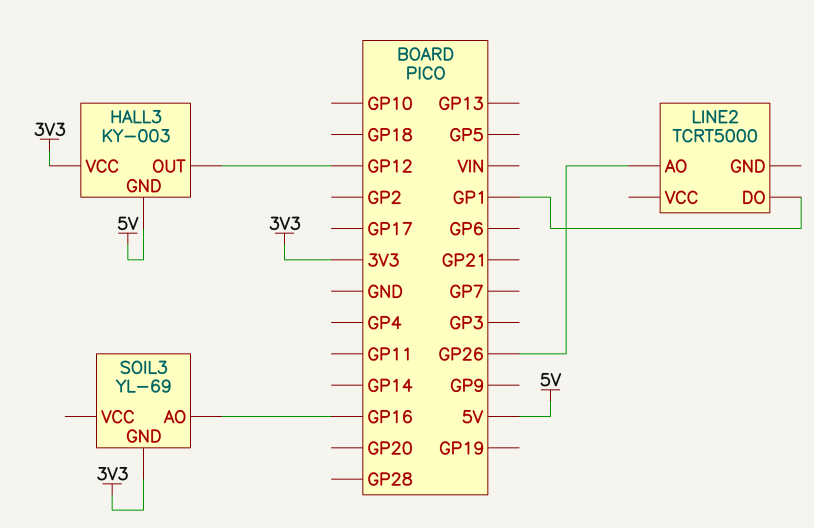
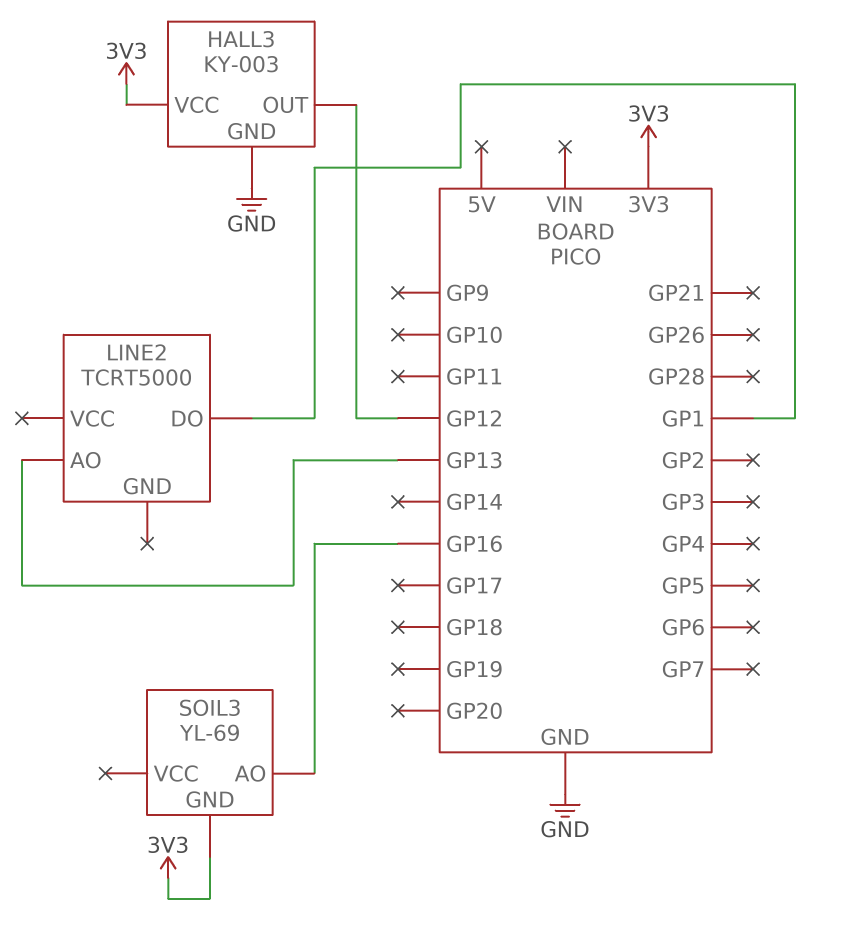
HALL3 pin GND: 5V -> GND
LINE2 pin AO: GP26 -> GP13

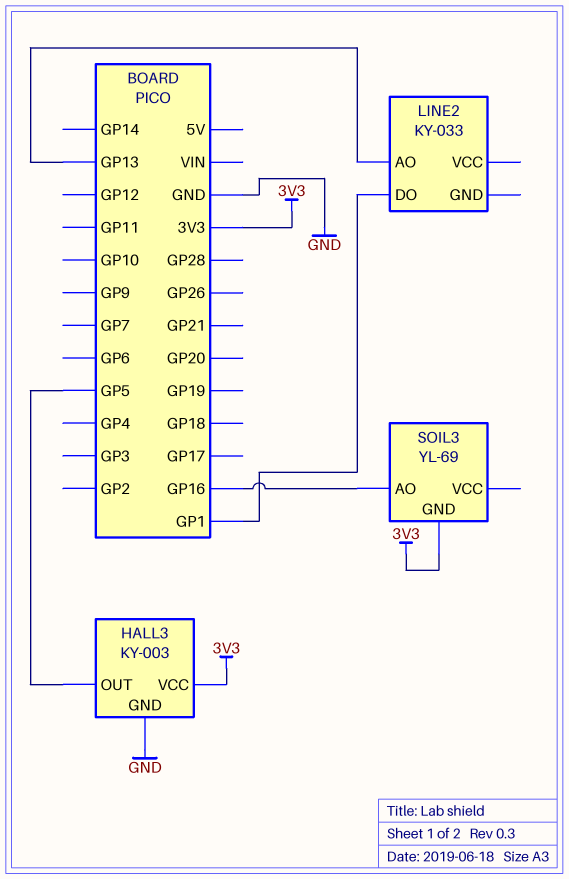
HALL3 pin OUT: GP12 -> GP5
LINE2: TCRT5000 -> KY-033

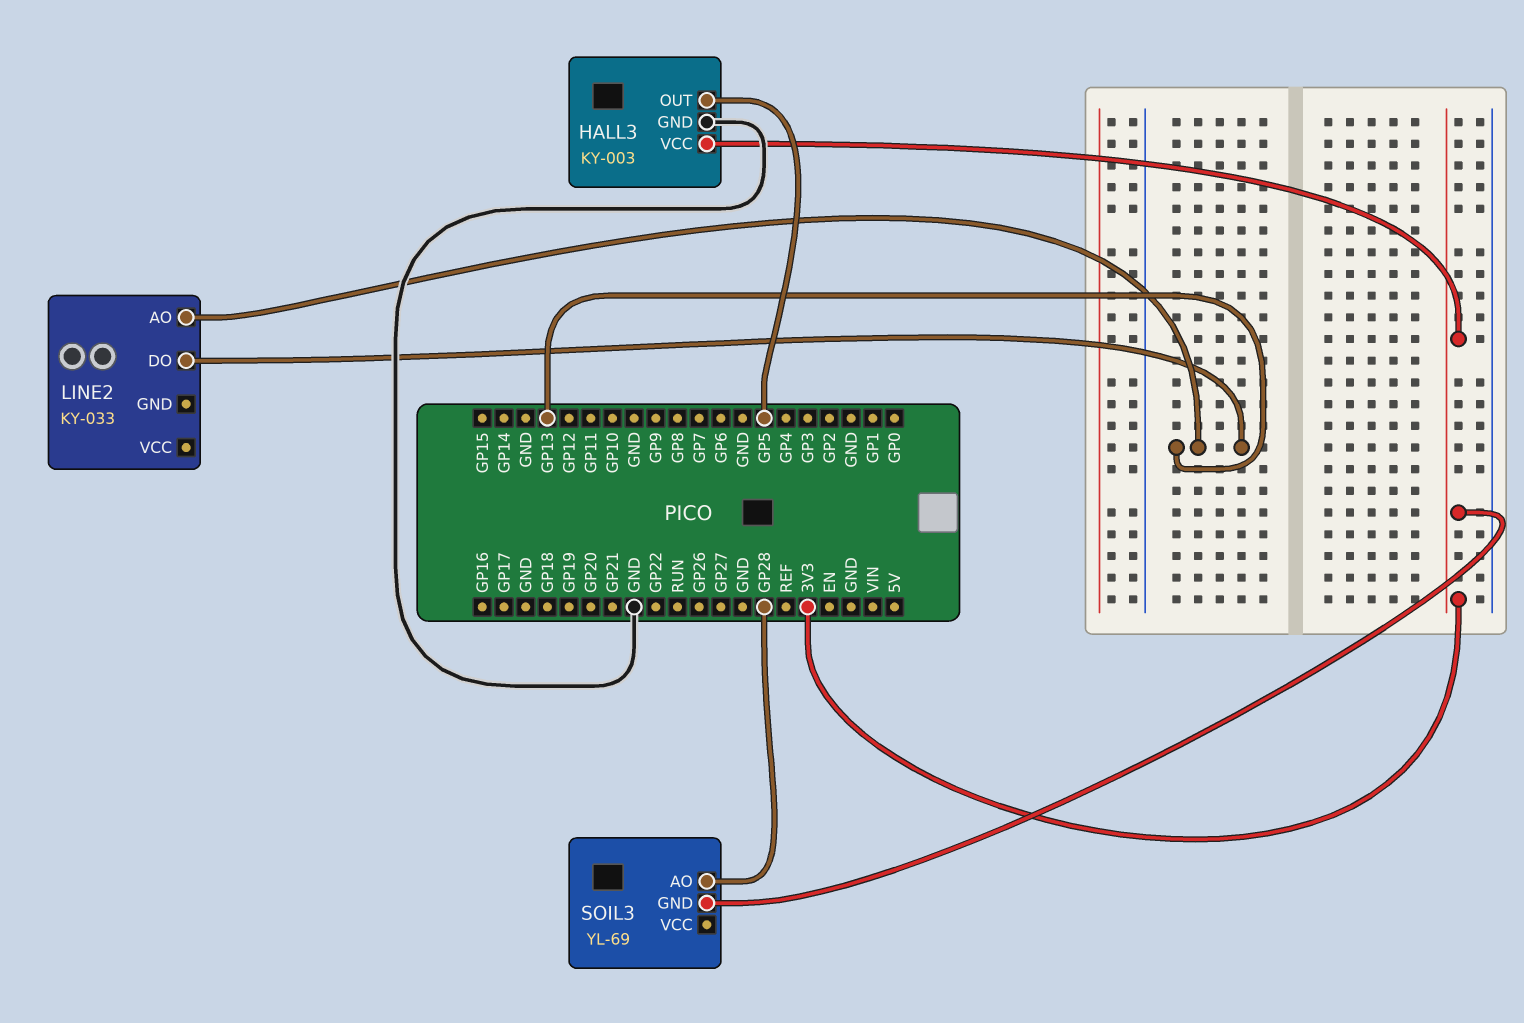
LINE2 pin DO: GP1 -> GP13
SOIL3 pin AO: GP16 -> GP28

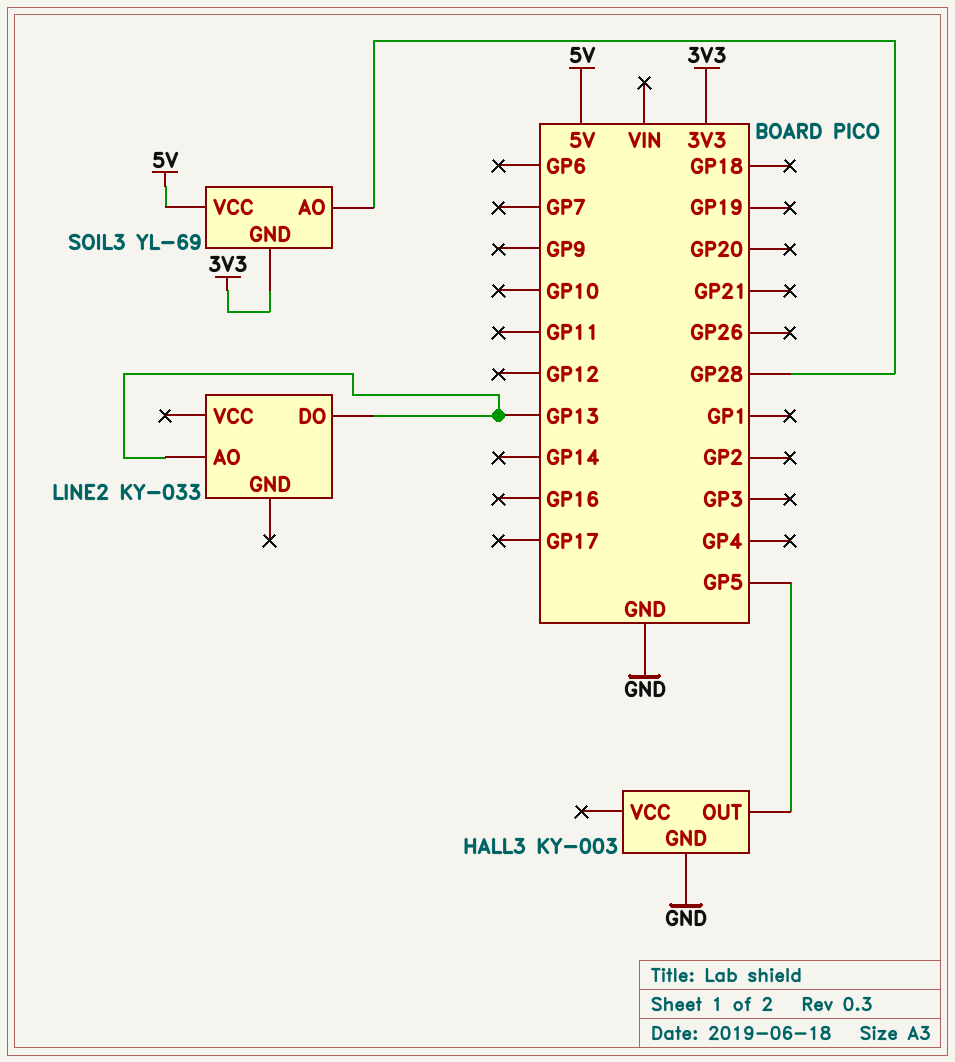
HALL3 pin VCC: 3V3 -> none
SOIL3 pin VCC: none -> 5V

